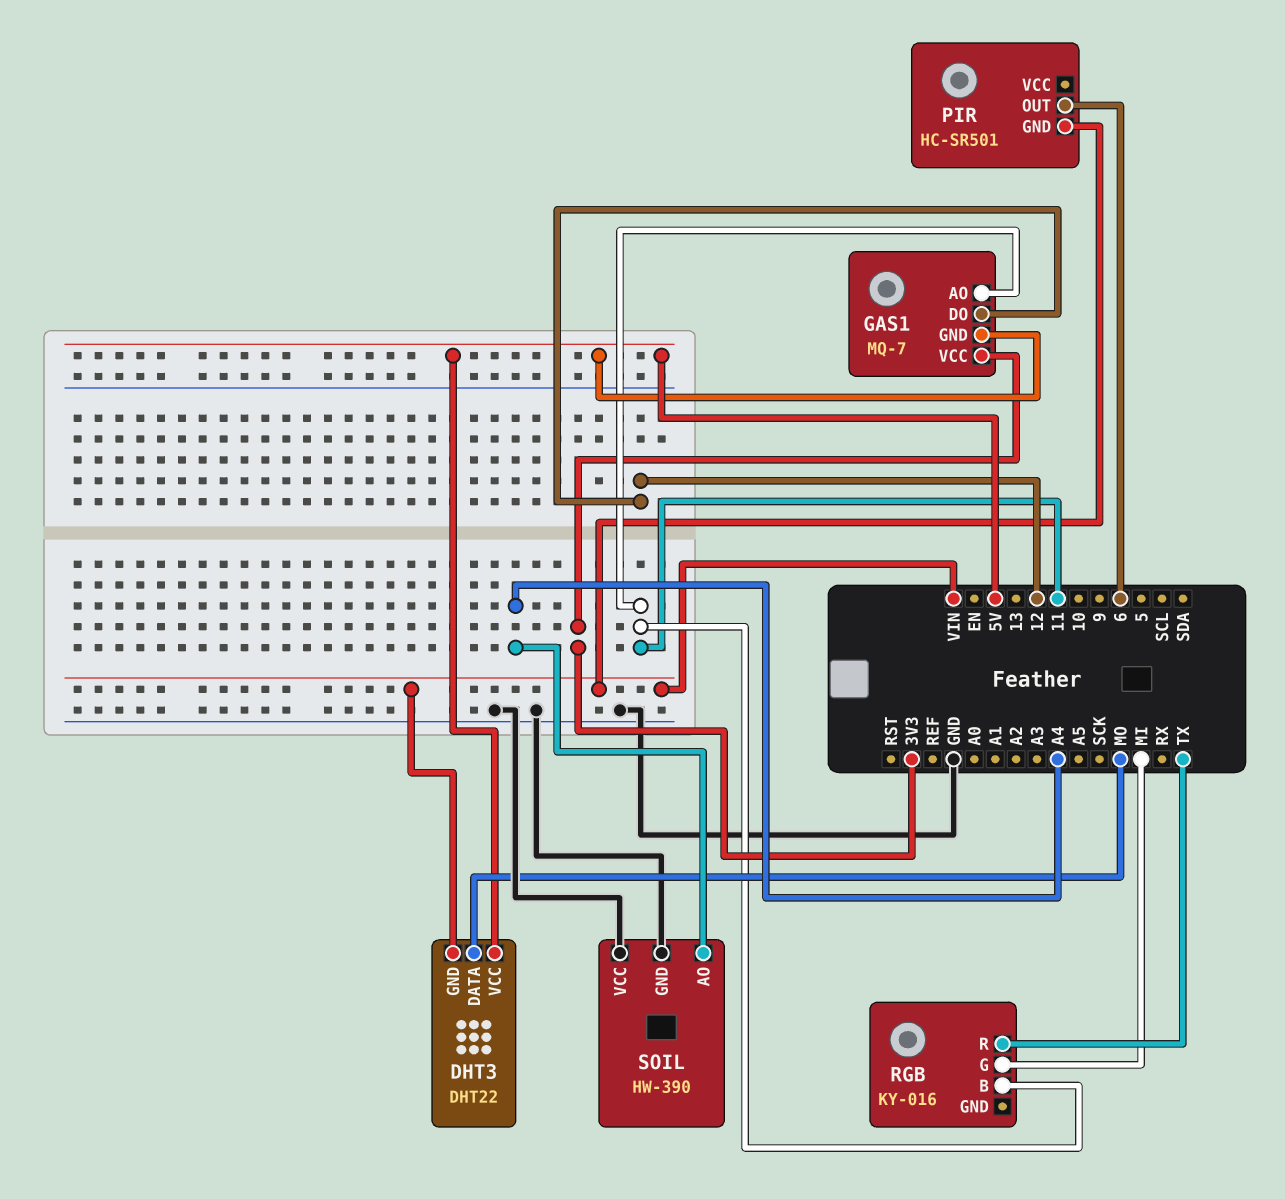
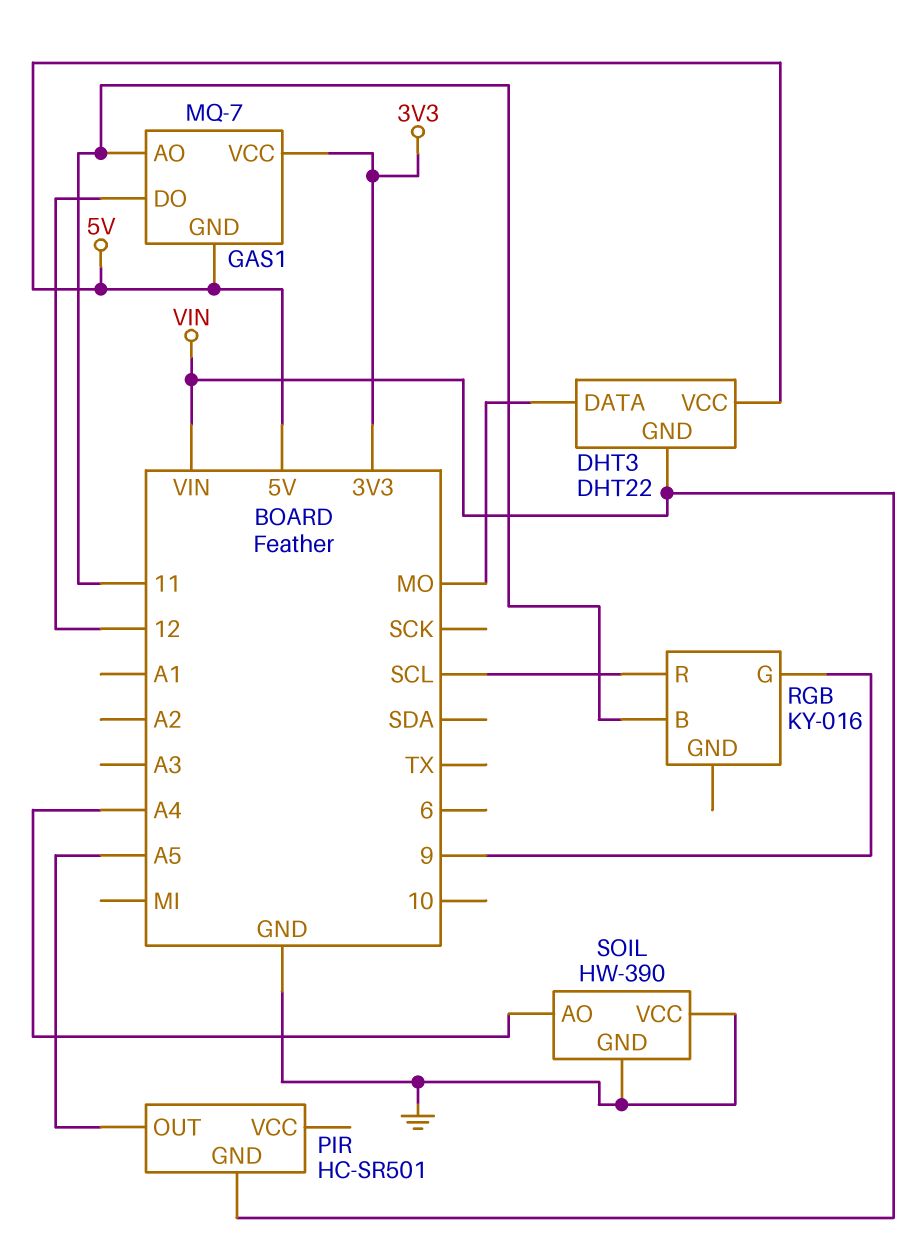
PIR pin OUT: 6 -> A5
RGB pin G: MI -> 9
RGB pin R: TX -> SCL

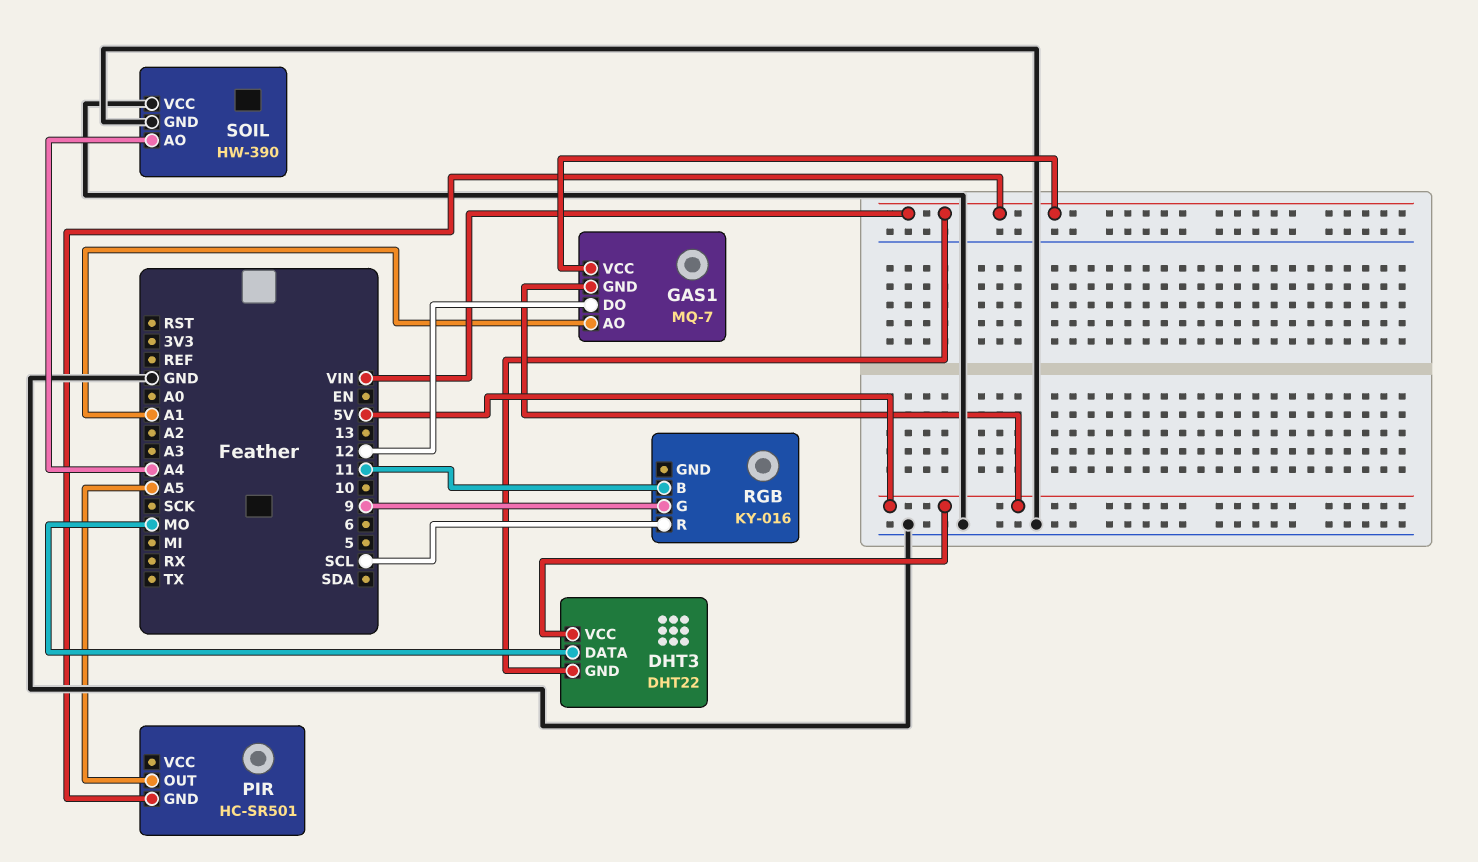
GAS1 pin AO: 11 -> A1
GAS1 pin VCC: 3V3 -> VIN

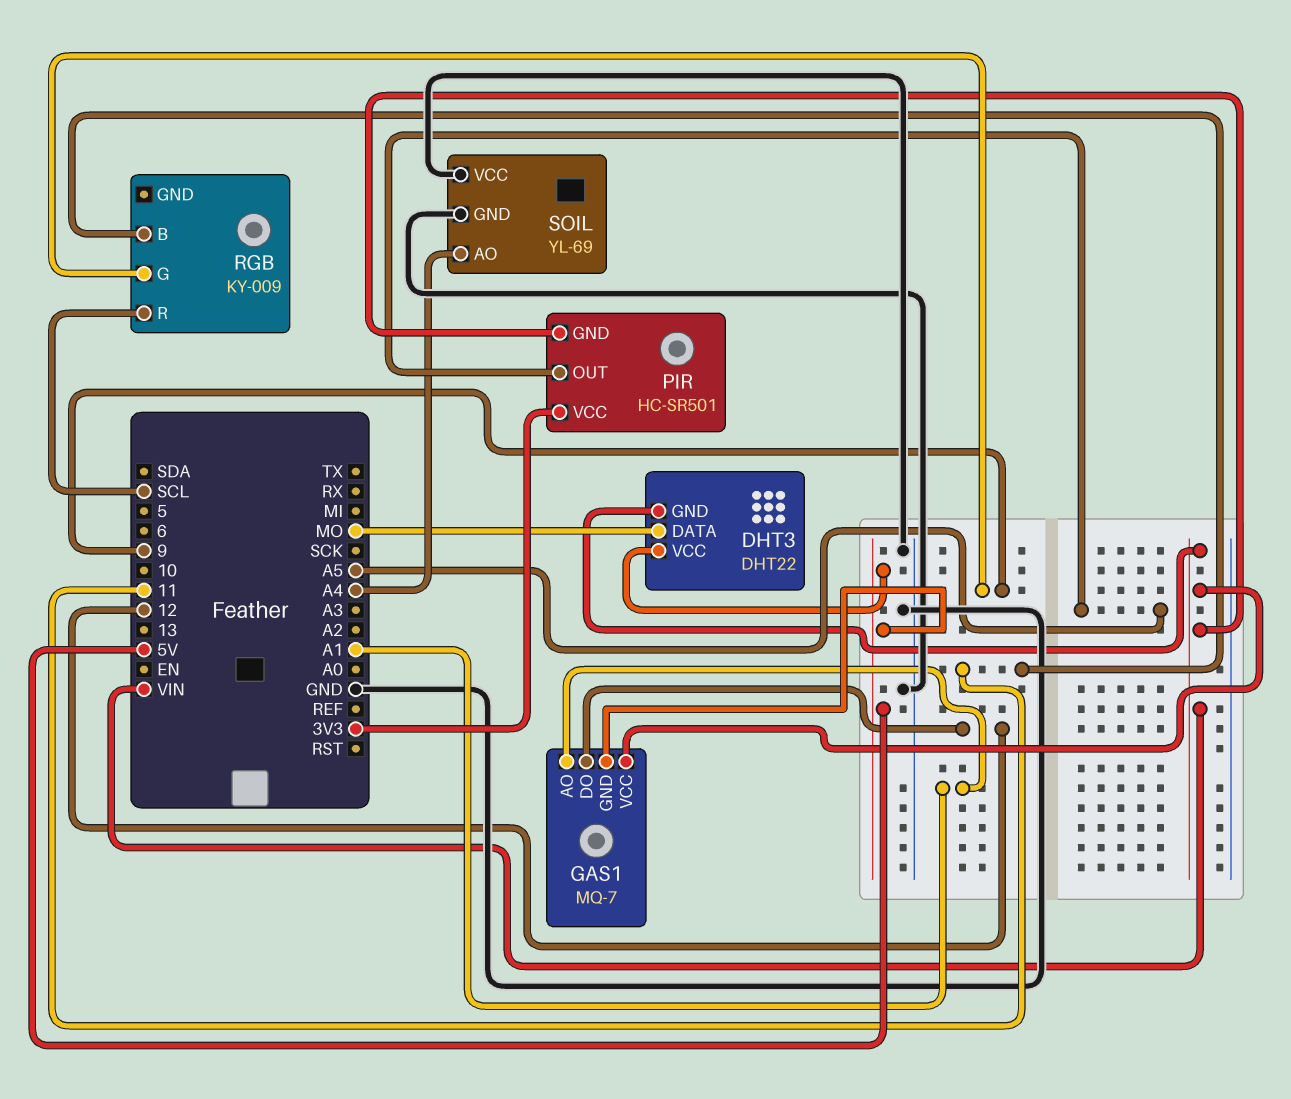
PIR pin VCC: none -> 3V3
RGB: KY-016 -> KY-009
SOIL: HW-390 -> YL-69

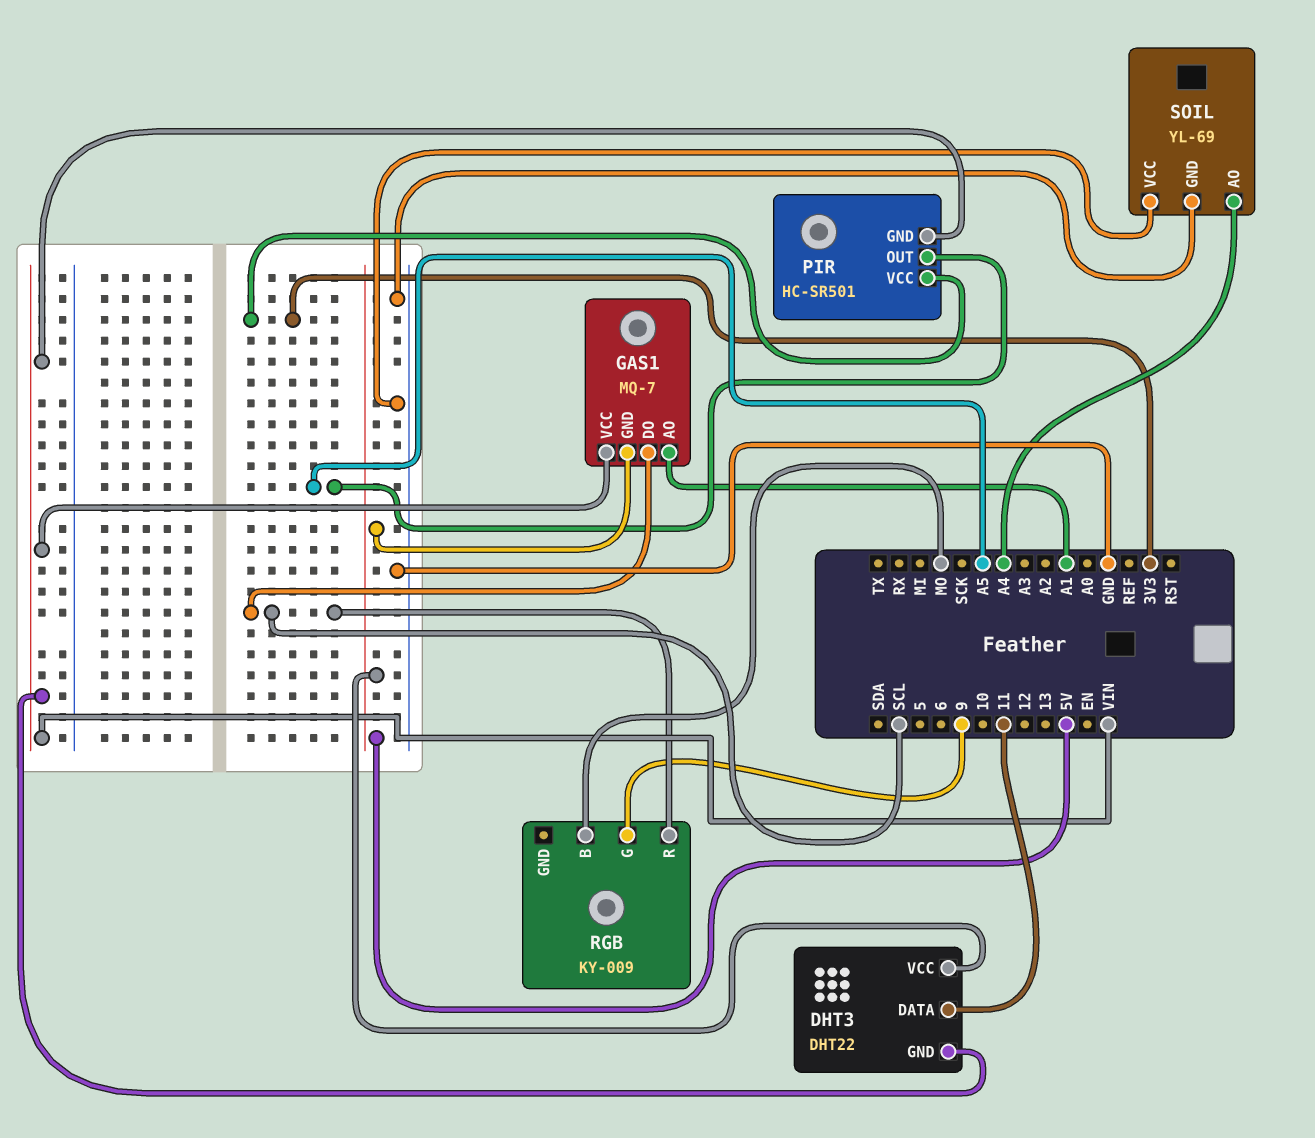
DHT3 pin DATA: MO -> 11
GAS1 pin DO: 12 -> SCL
RGB pin B: 11 -> MO

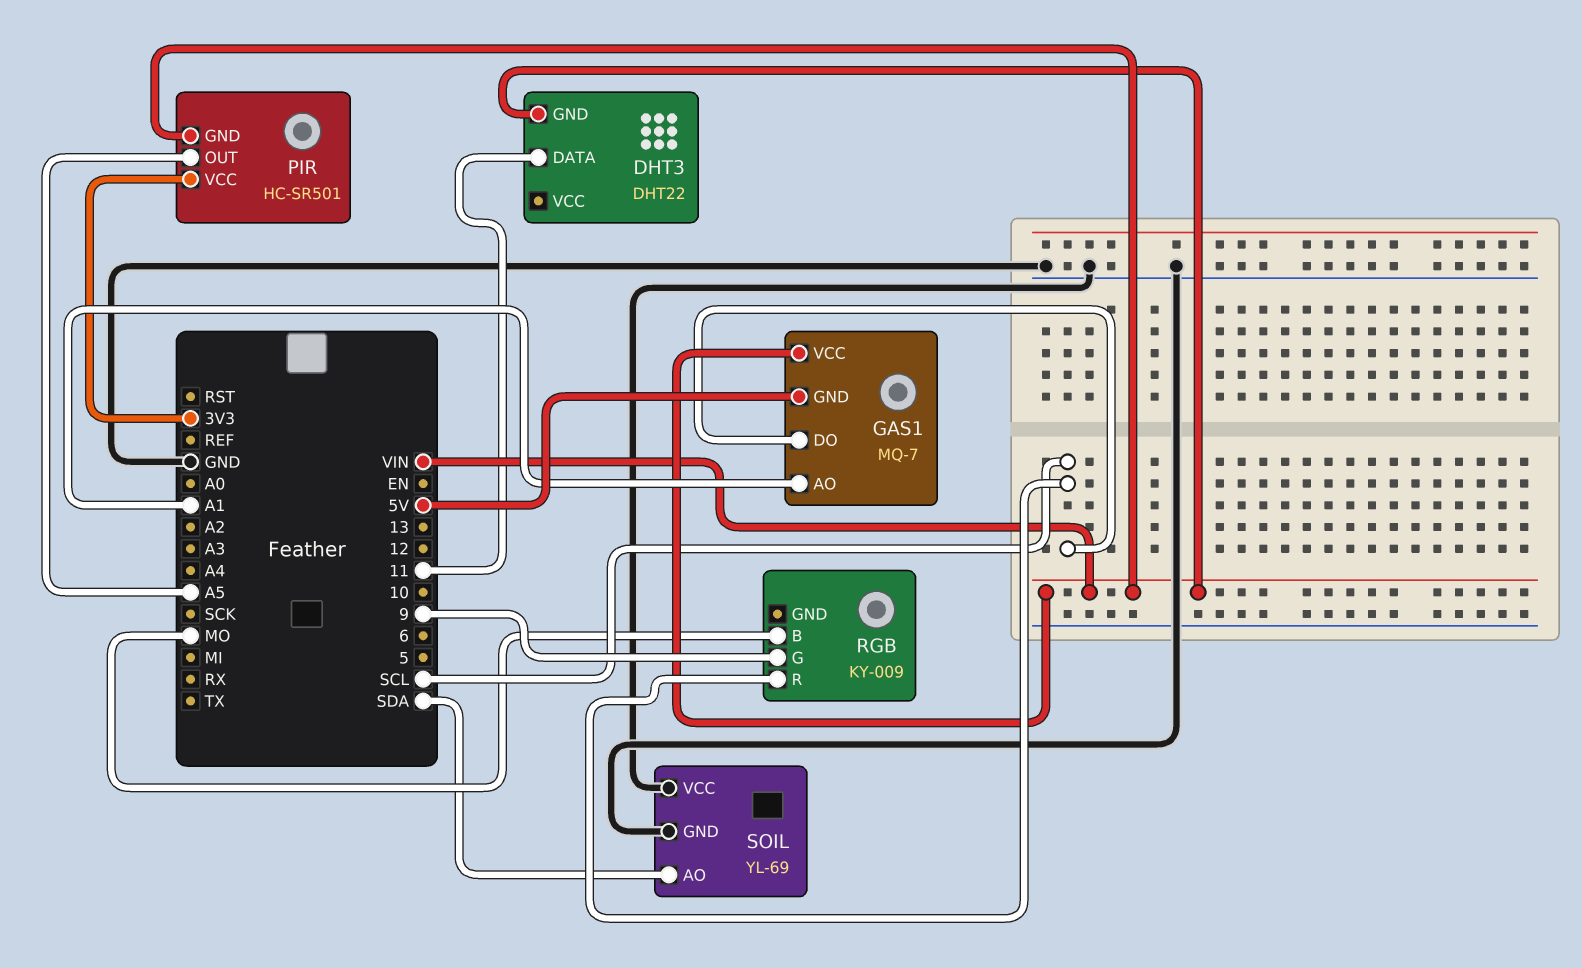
DHT3 pin VCC: 5V -> none
SOIL pin AO: A4 -> SDA

